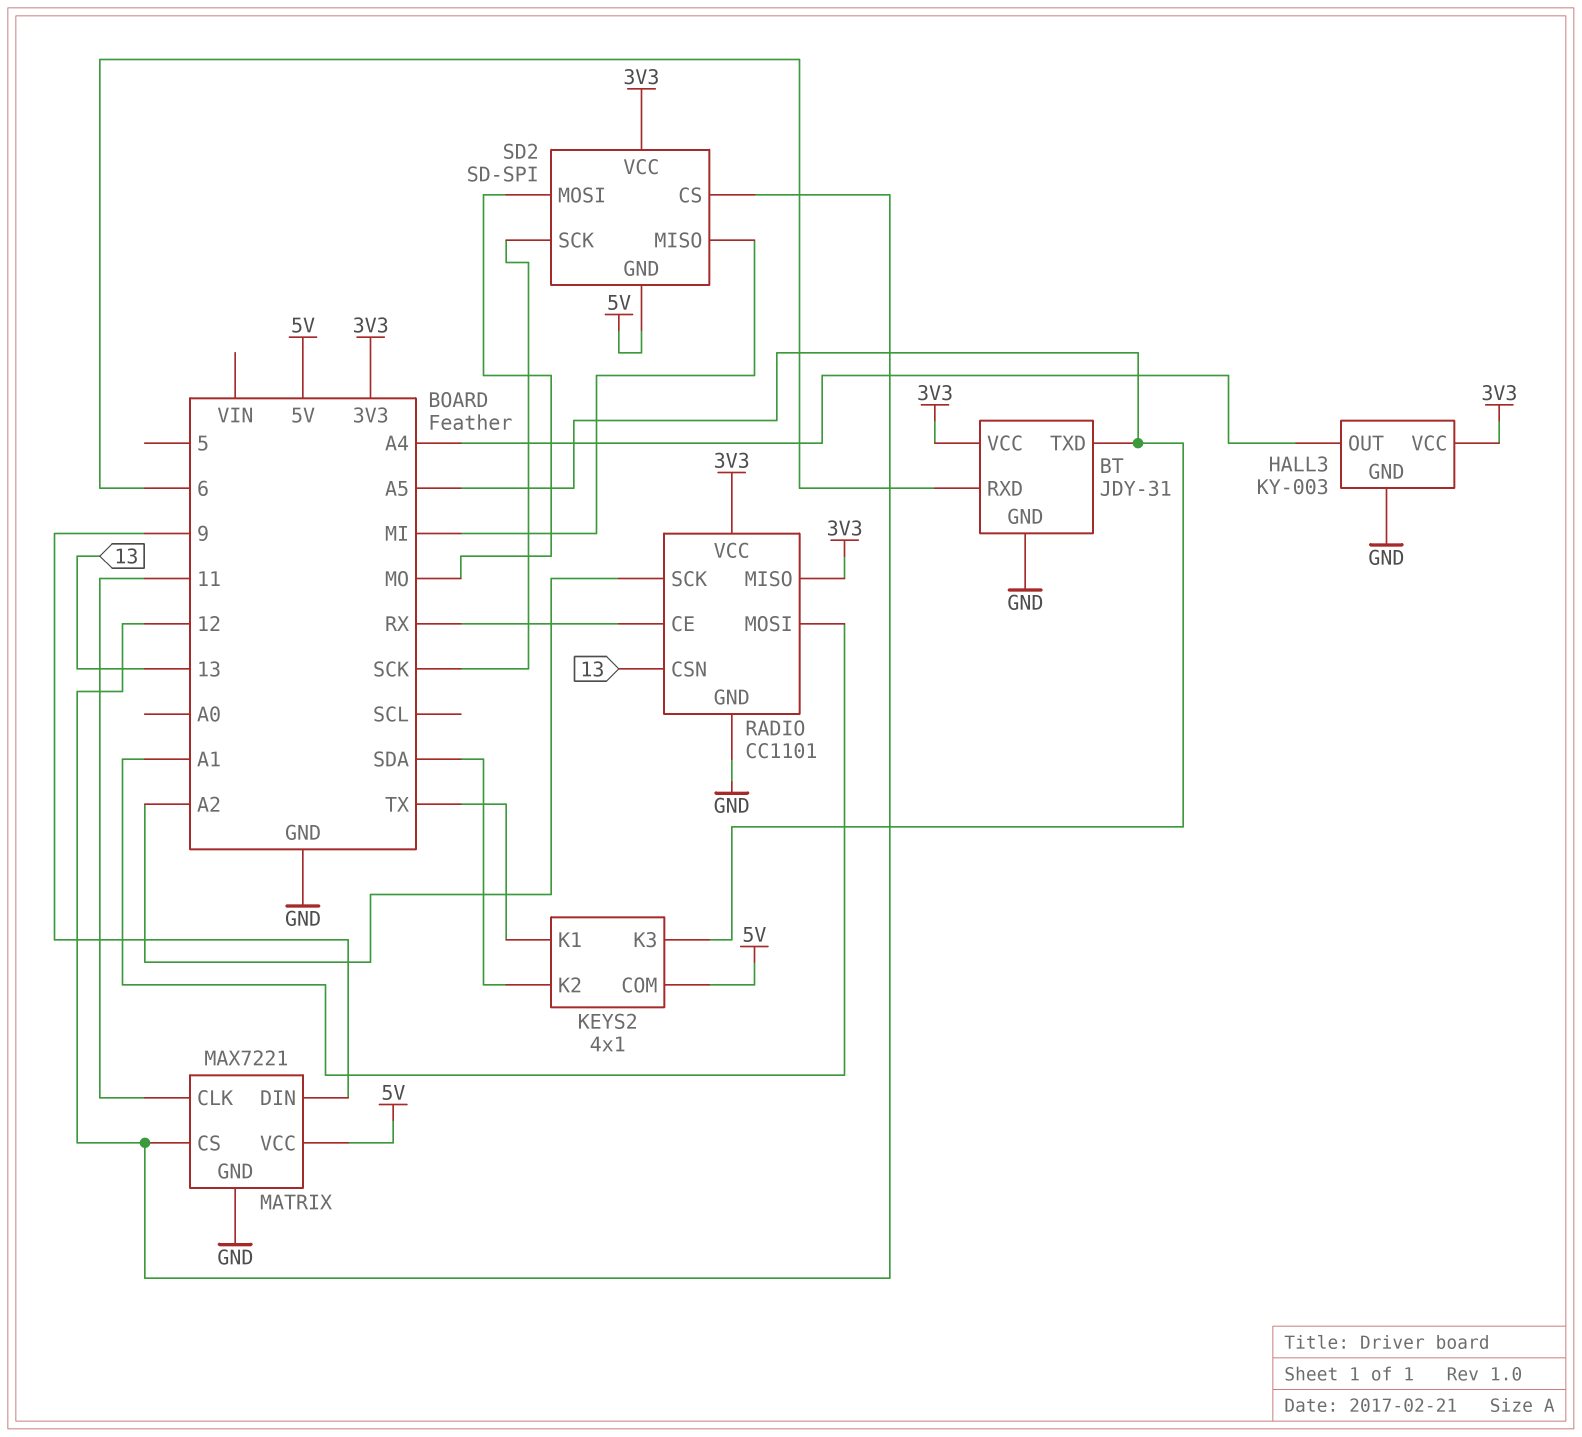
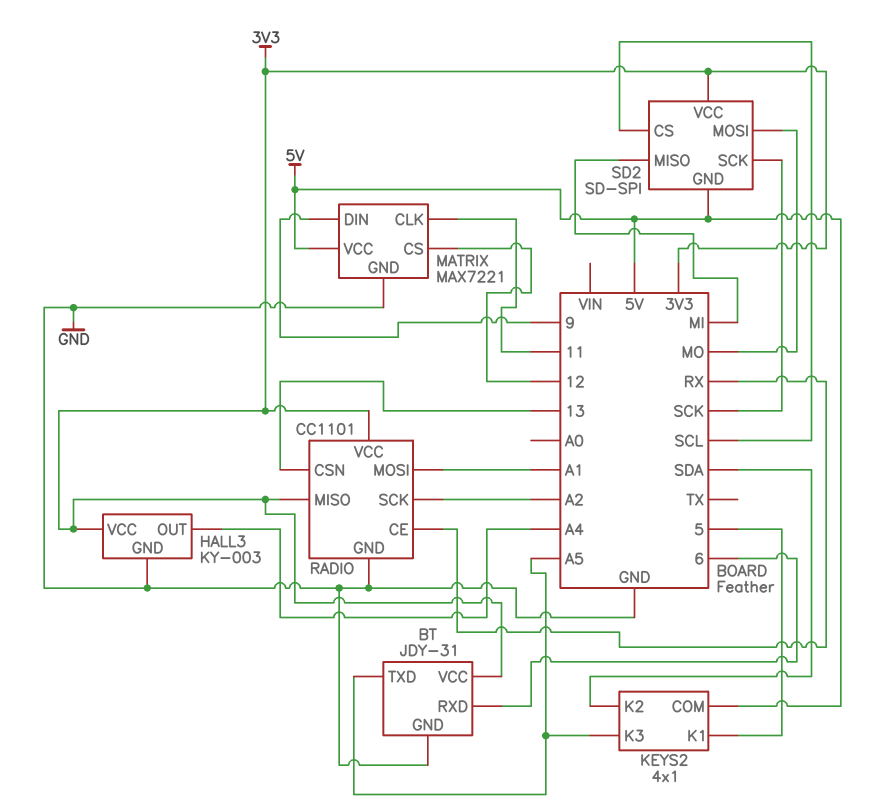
KEYS2 pin K1: TX -> 5
SD2 pin CS: 12 -> SCL

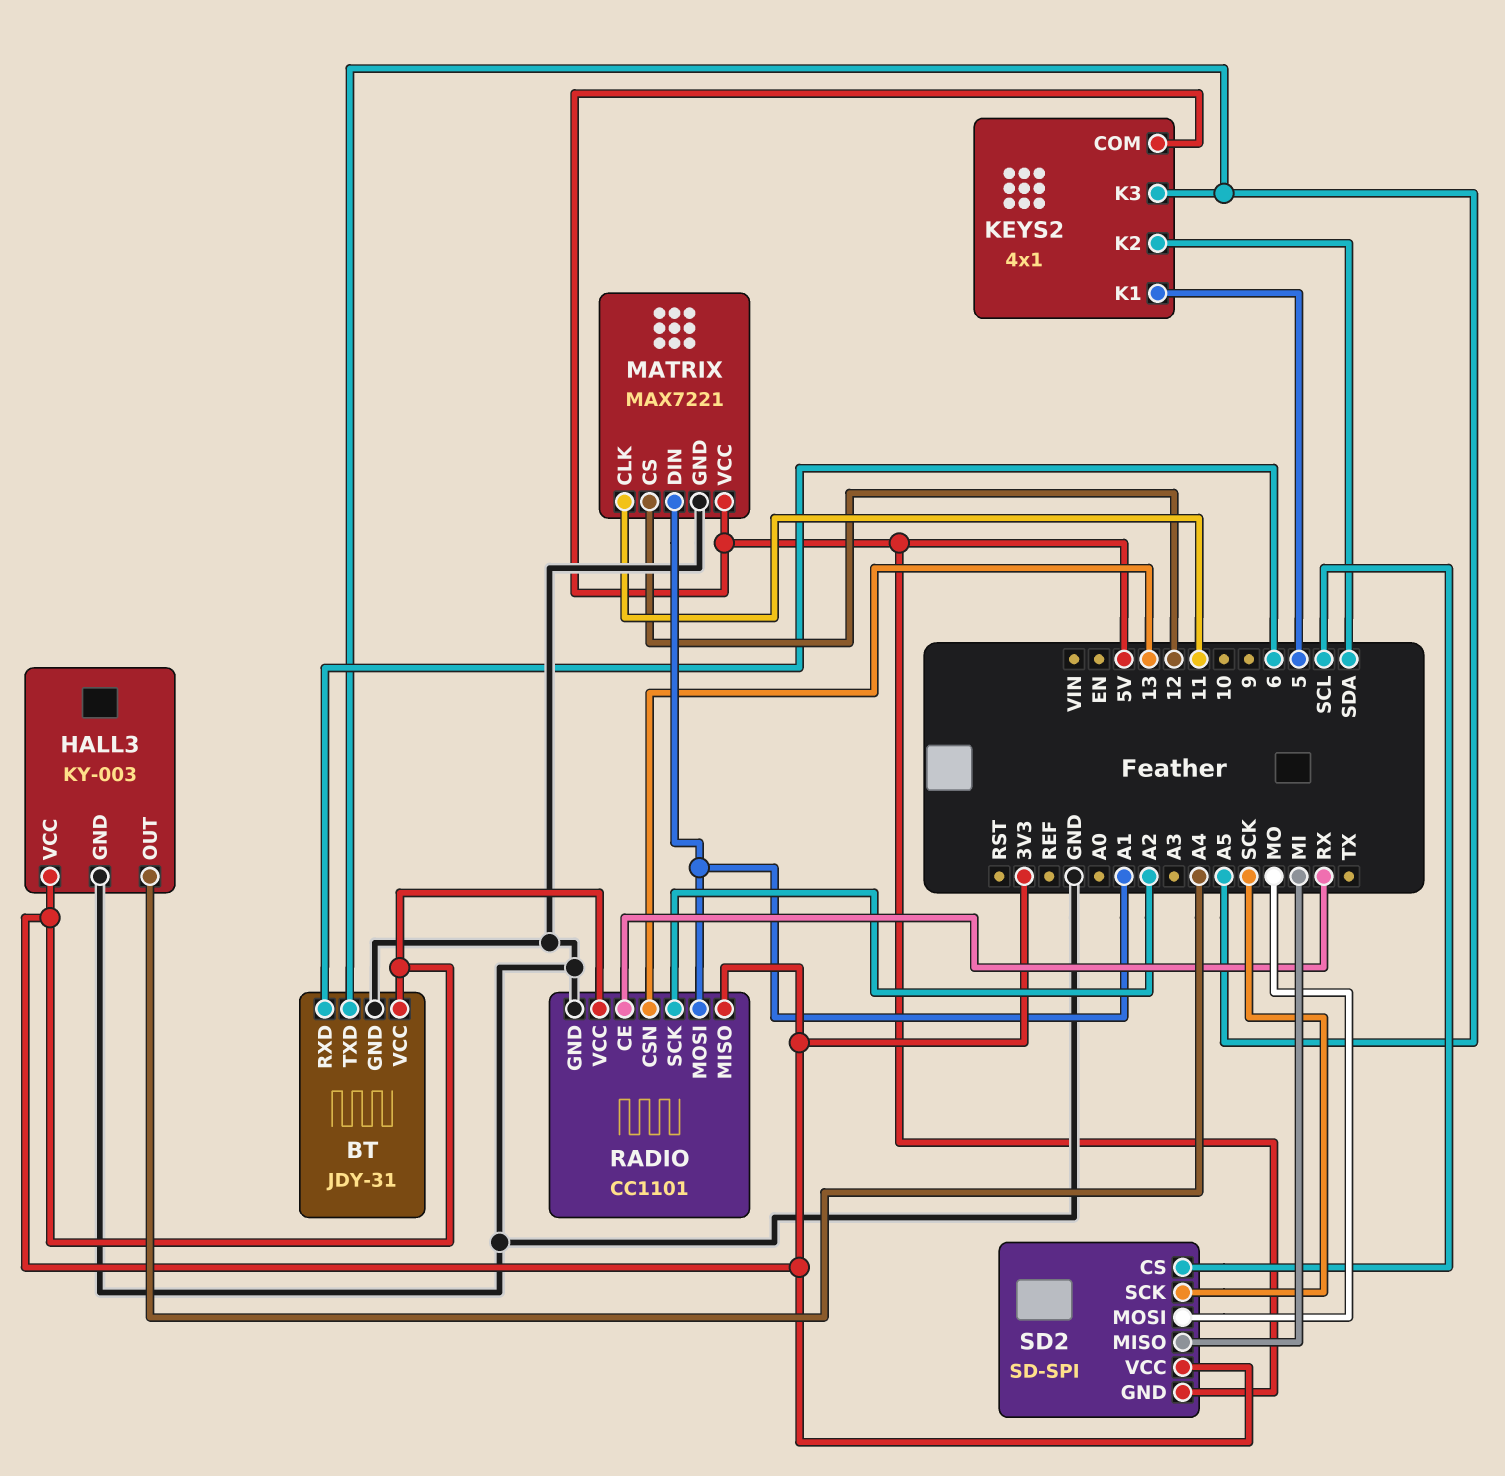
MATRIX pin DIN: 9 -> A1

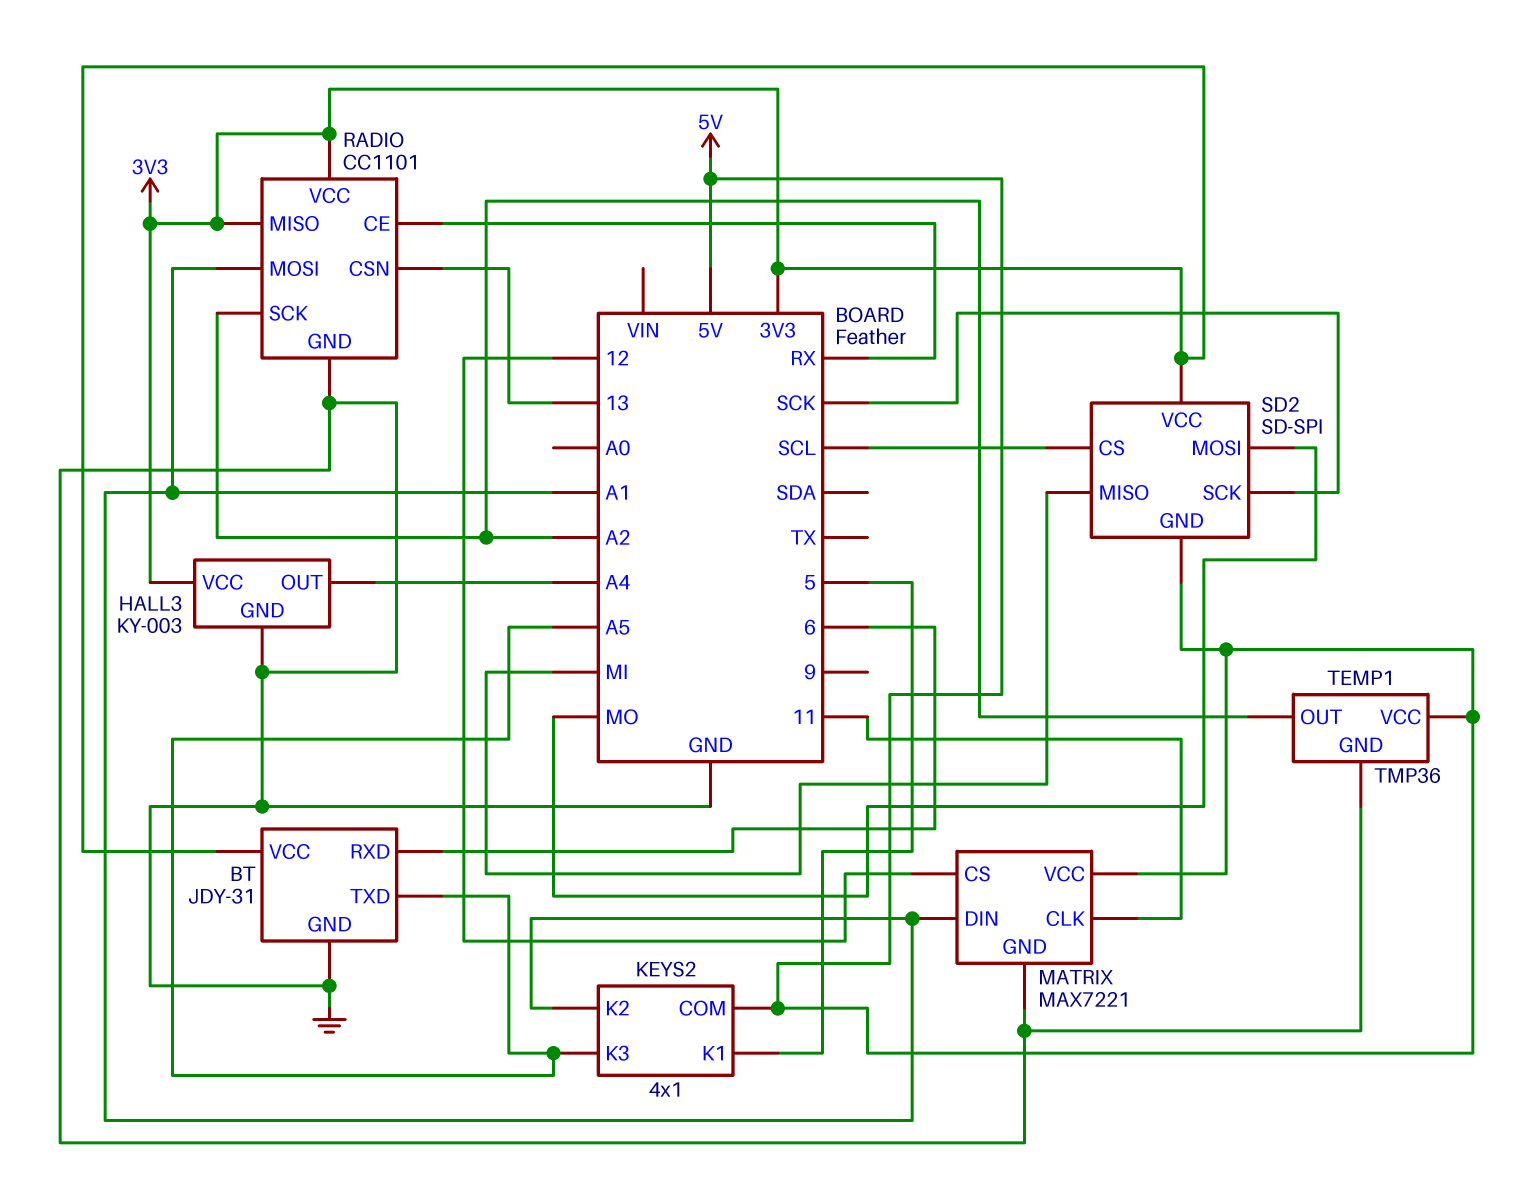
KEYS2 pin K2: SDA -> A1
TEMP1: none -> TMP36
TEMP1 pin GND: none -> GND
TEMP1 pin OUT: none -> A2
TEMP1 pin VCC: none -> 5V

